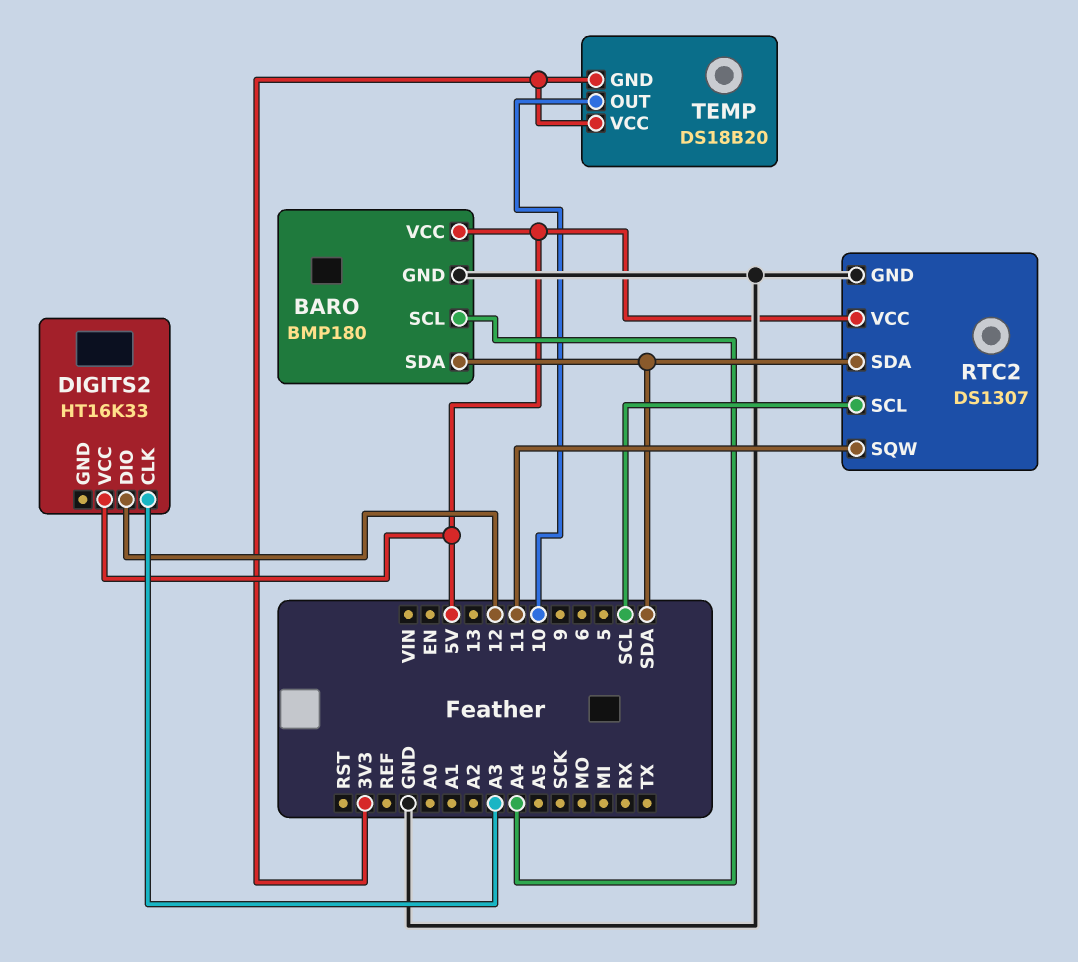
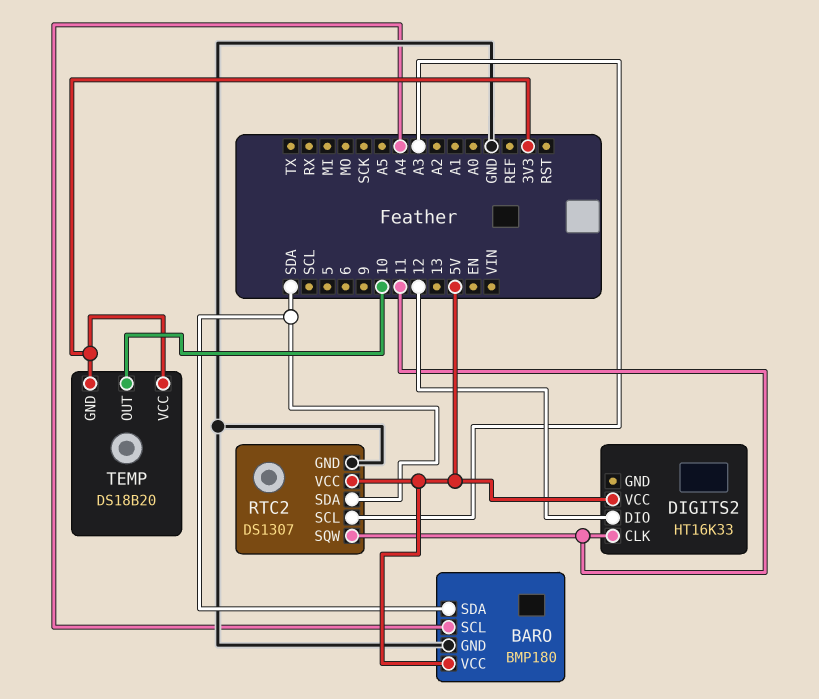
DIGITS2 pin CLK: A3 -> 11
RTC2 pin SCL: SCL -> A3

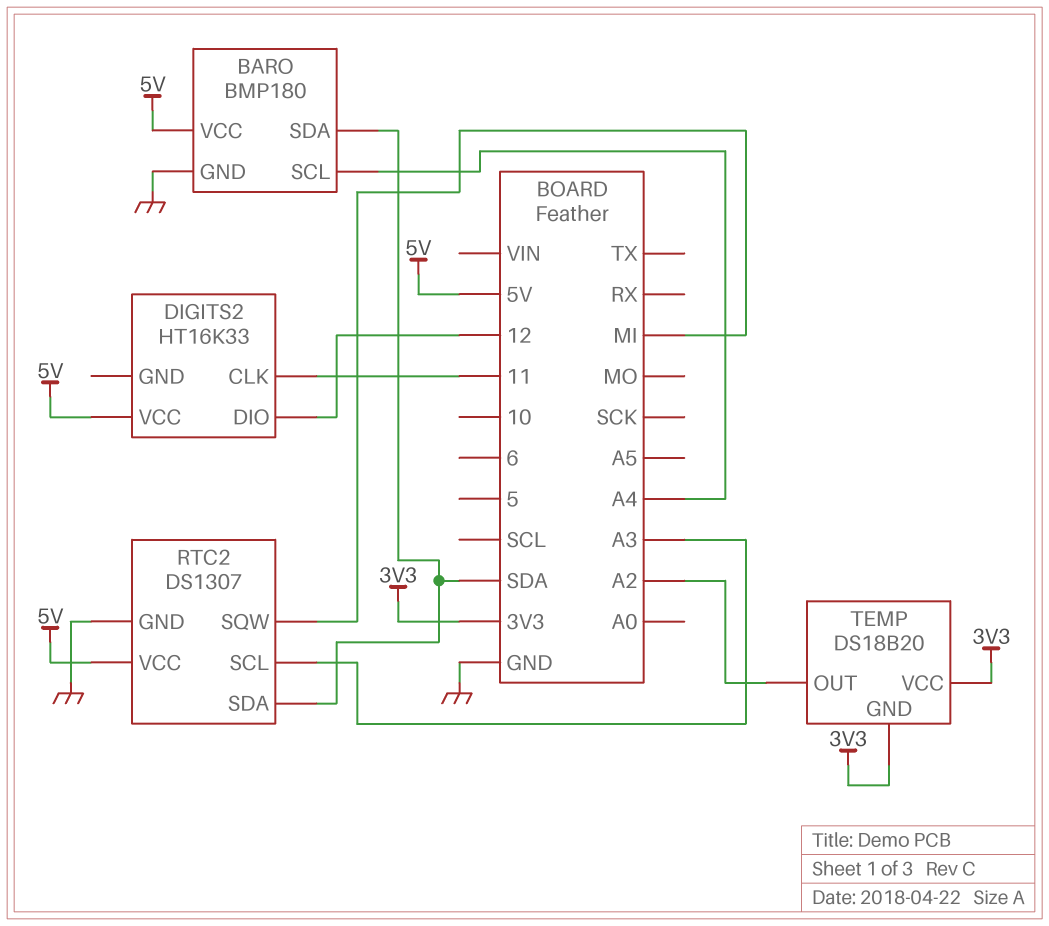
RTC2 pin SQW: 11 -> MI
TEMP pin OUT: 10 -> A2

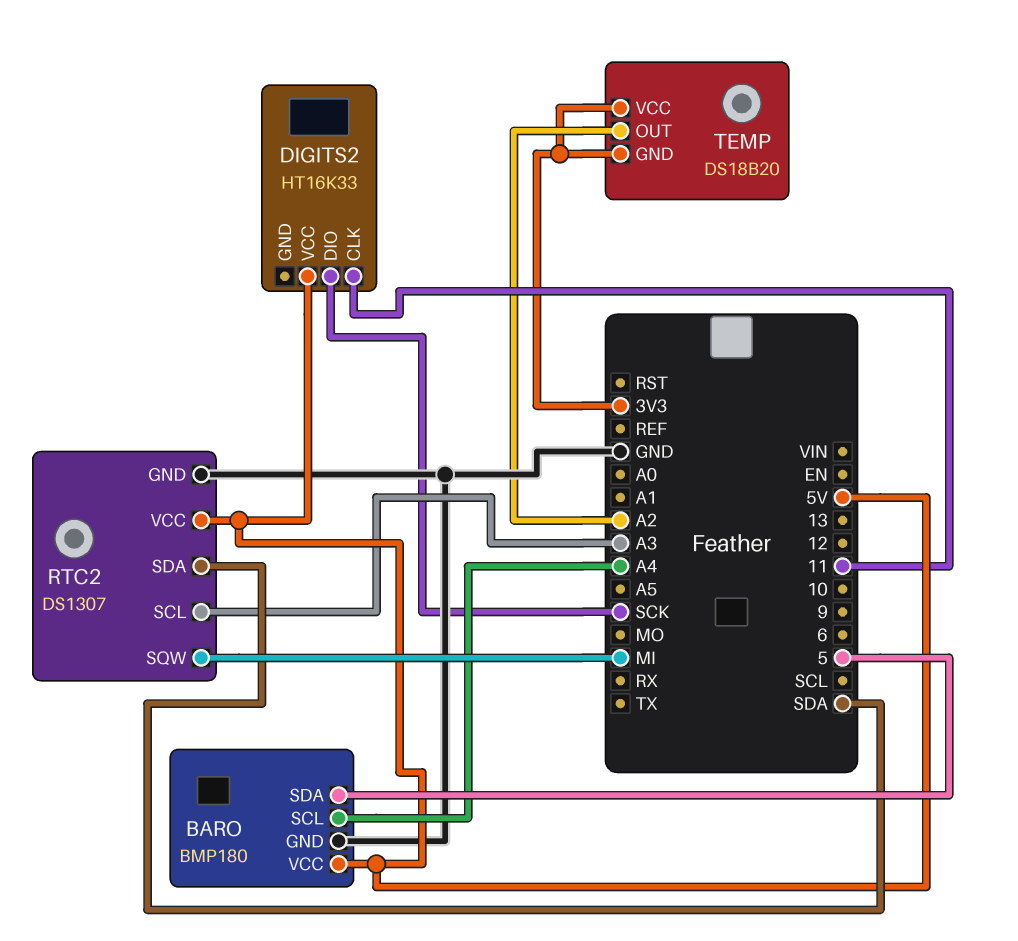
BARO pin SDA: SDA -> 5
DIGITS2 pin DIO: 12 -> SCK

